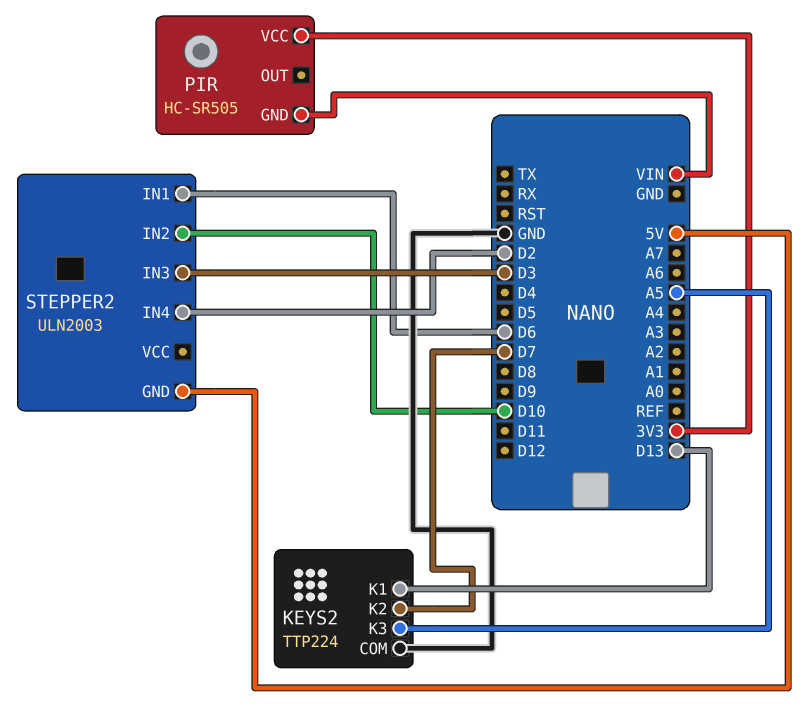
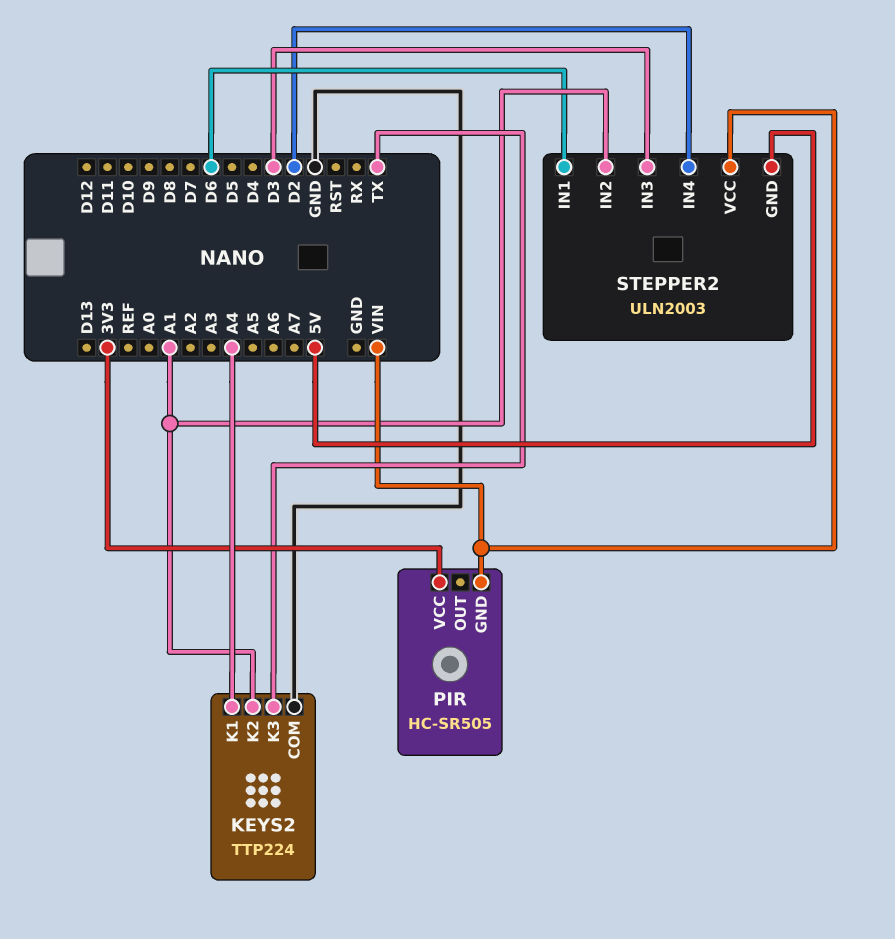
KEYS2 pin K1: D13 -> A4
KEYS2 pin K2: D7 -> A1
KEYS2 pin K3: A5 -> TX
STEPPER2 pin IN2: D10 -> A1
STEPPER2 pin VCC: none -> VIN

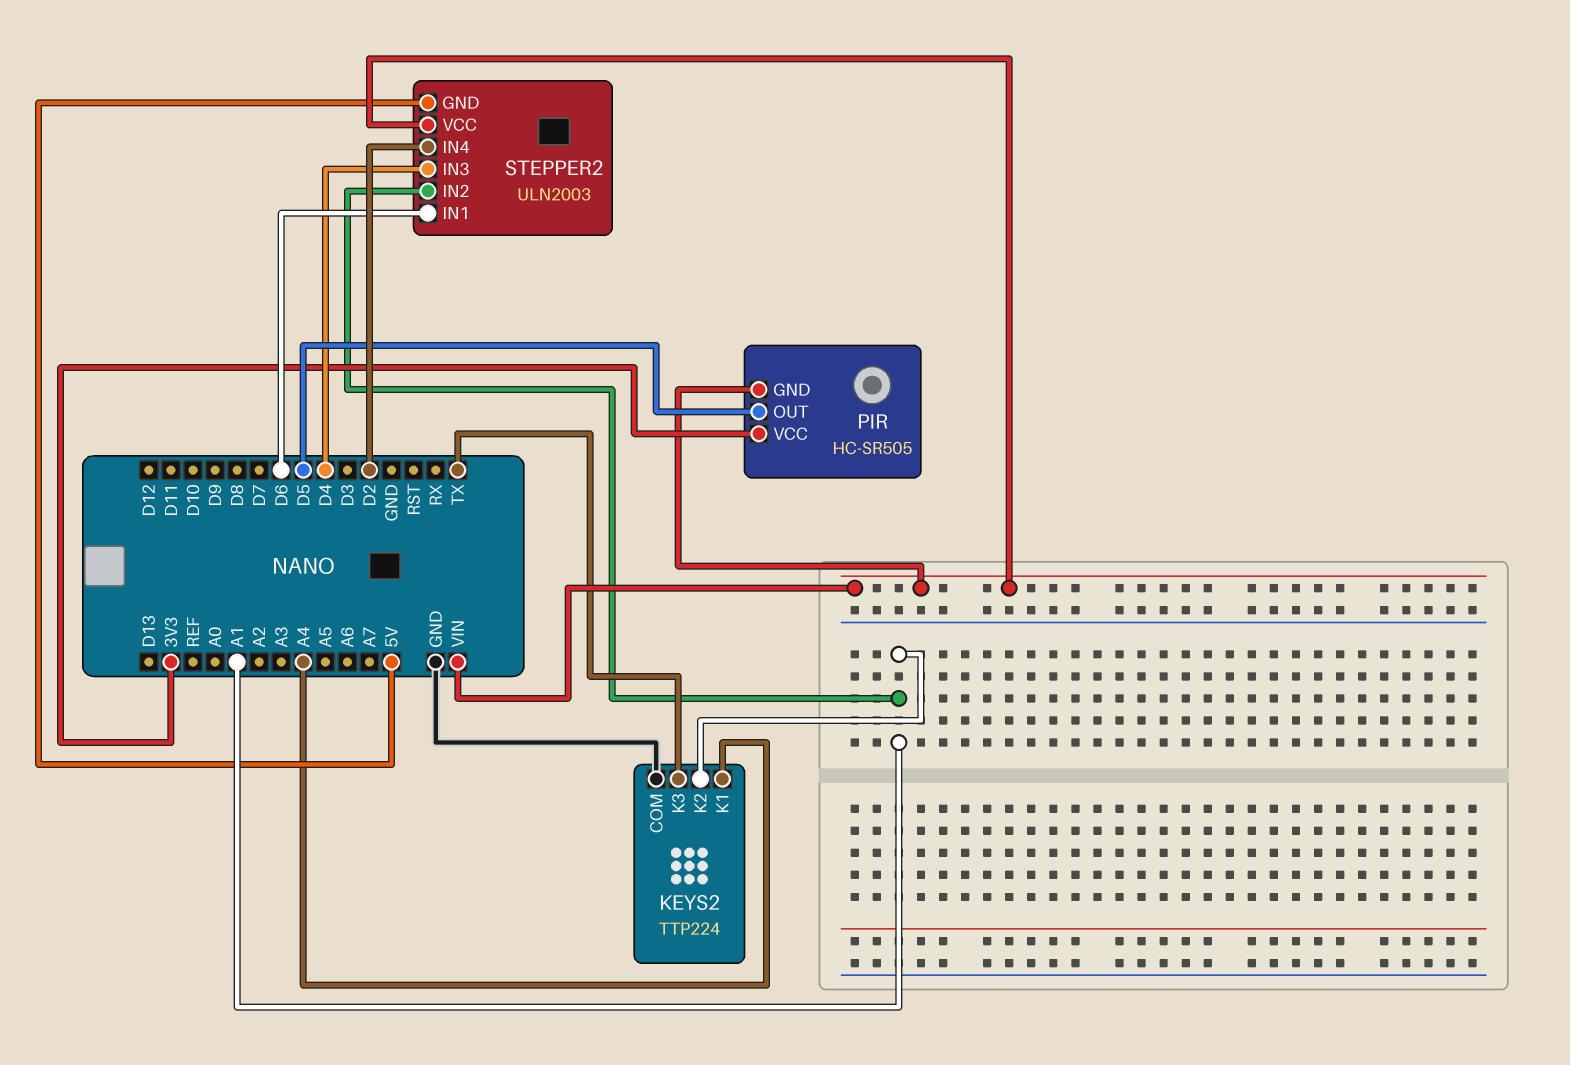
PIR pin OUT: none -> D5
STEPPER2 pin IN3: D3 -> D4

